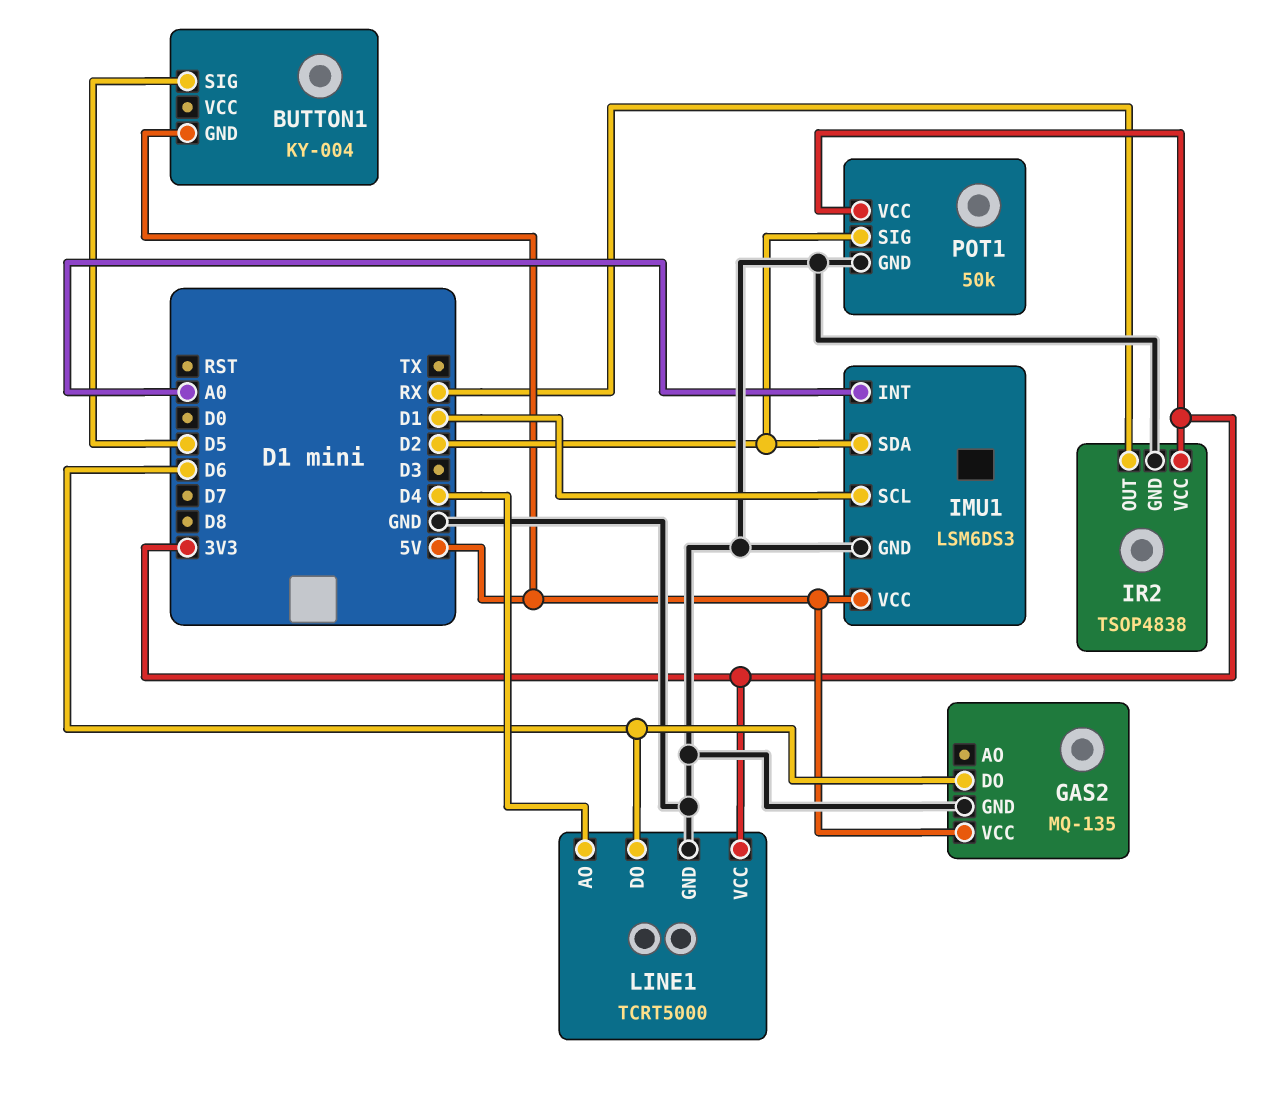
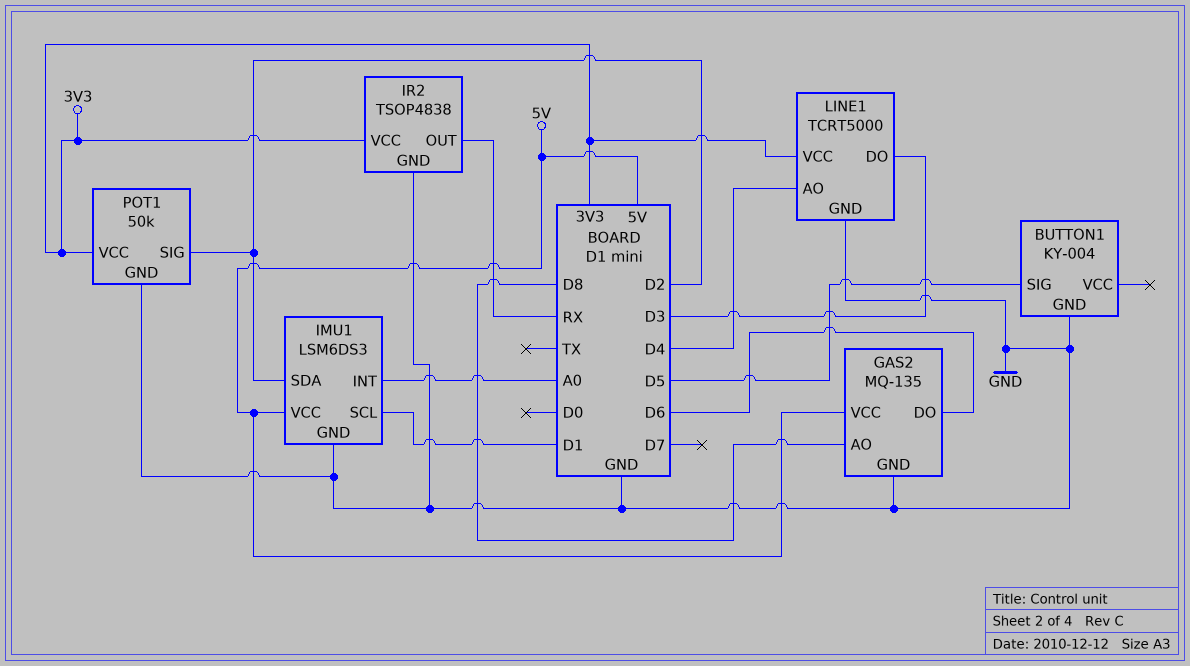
BUTTON1 pin GND: 5V -> GND
GAS2 pin AO: none -> D8
LINE1 pin DO: D6 -> D3

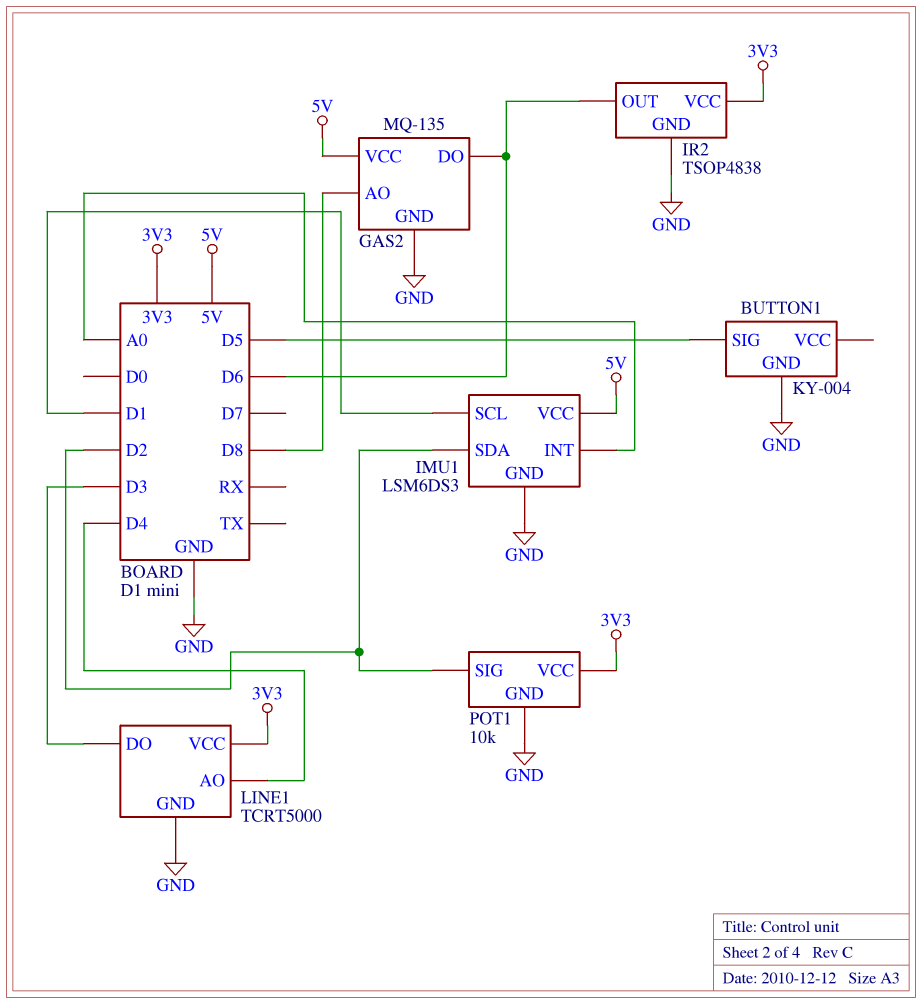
IR2 pin OUT: RX -> D6
POT1: 50k -> 10k

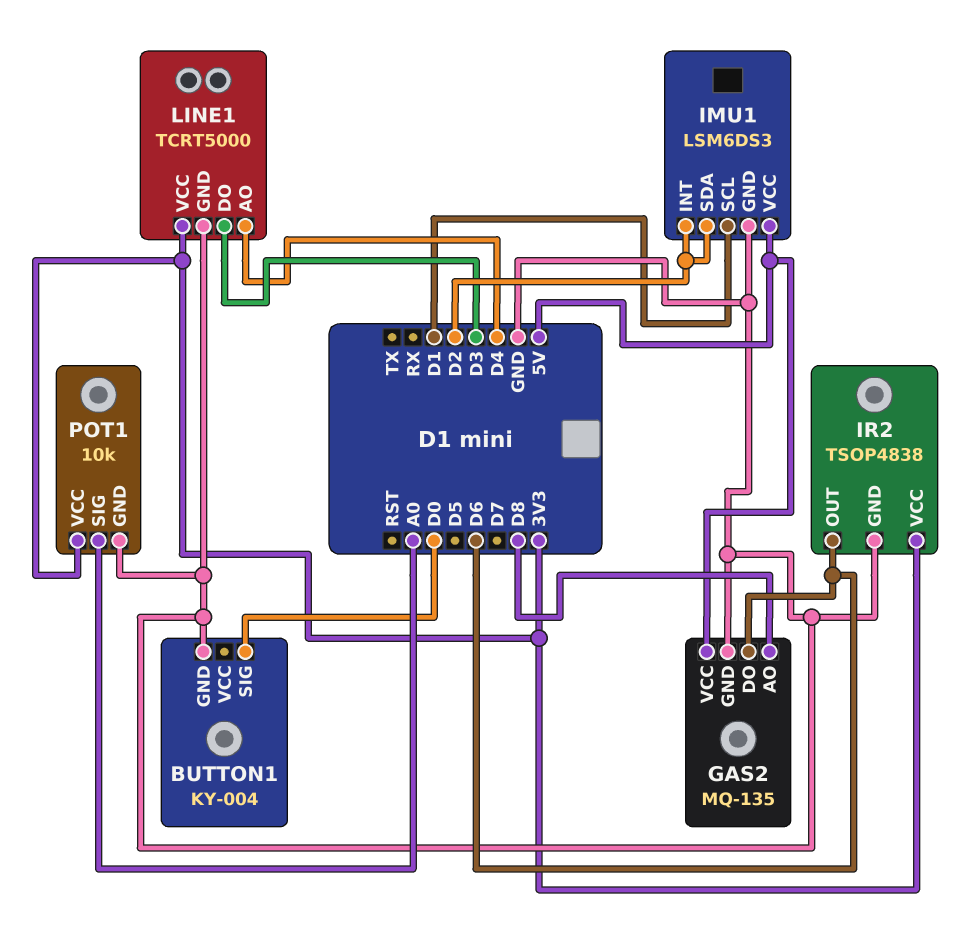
BUTTON1 pin SIG: D5 -> D0
IMU1 pin INT: A0 -> D2
POT1 pin SIG: D2 -> A0

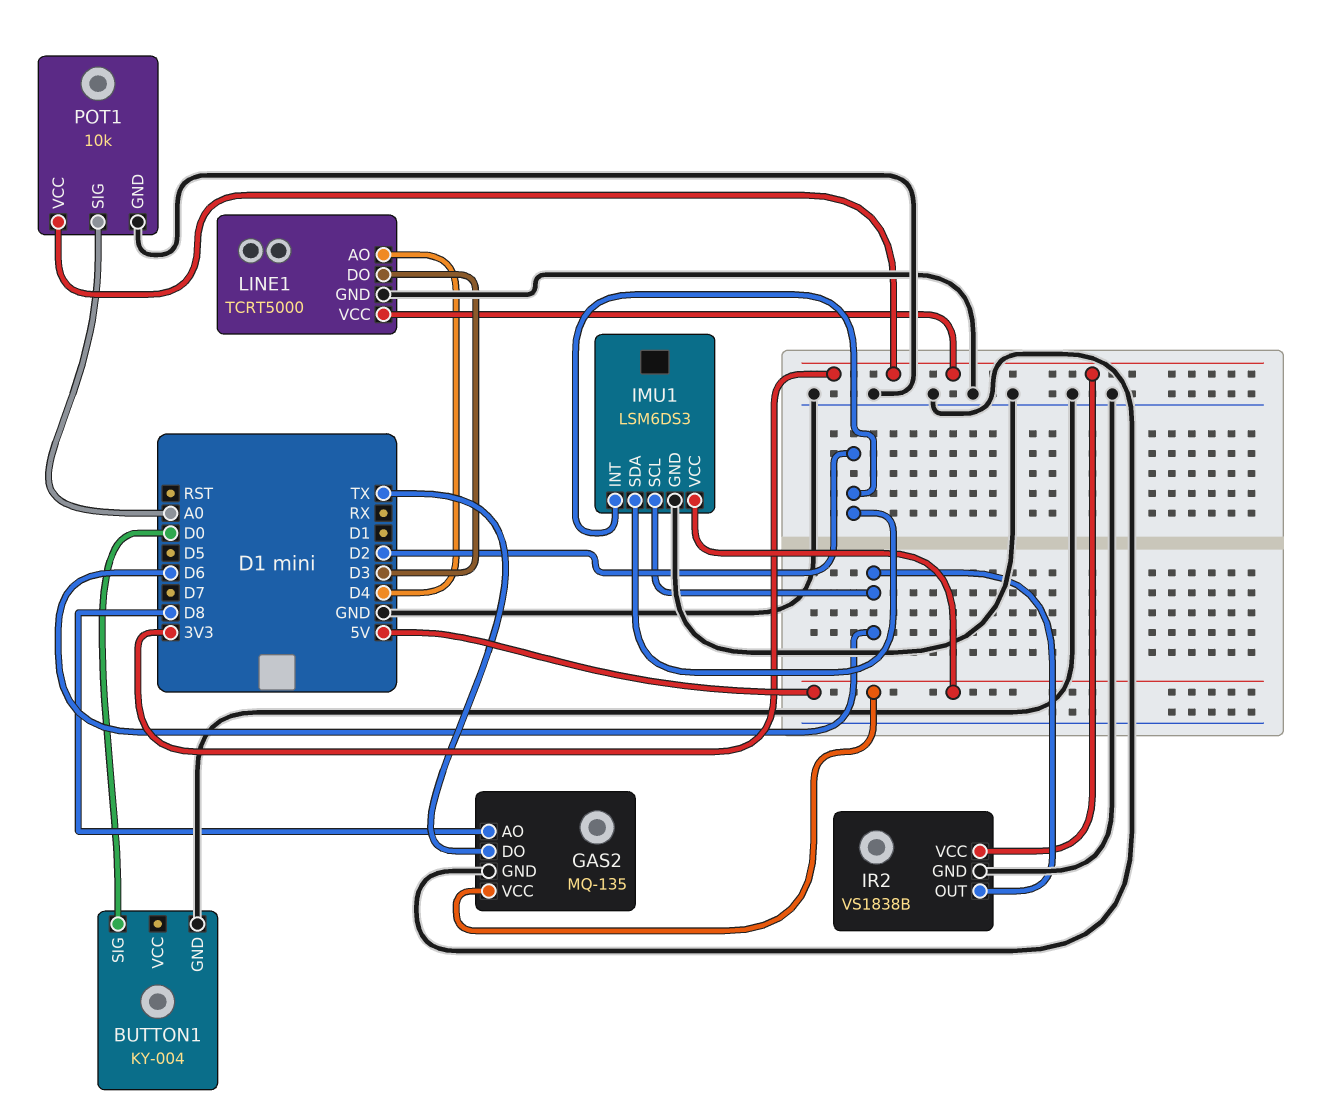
GAS2 pin DO: D6 -> TX
IMU1 pin SCL: D1 -> D6
IR2: TSOP4838 -> VS1838B

